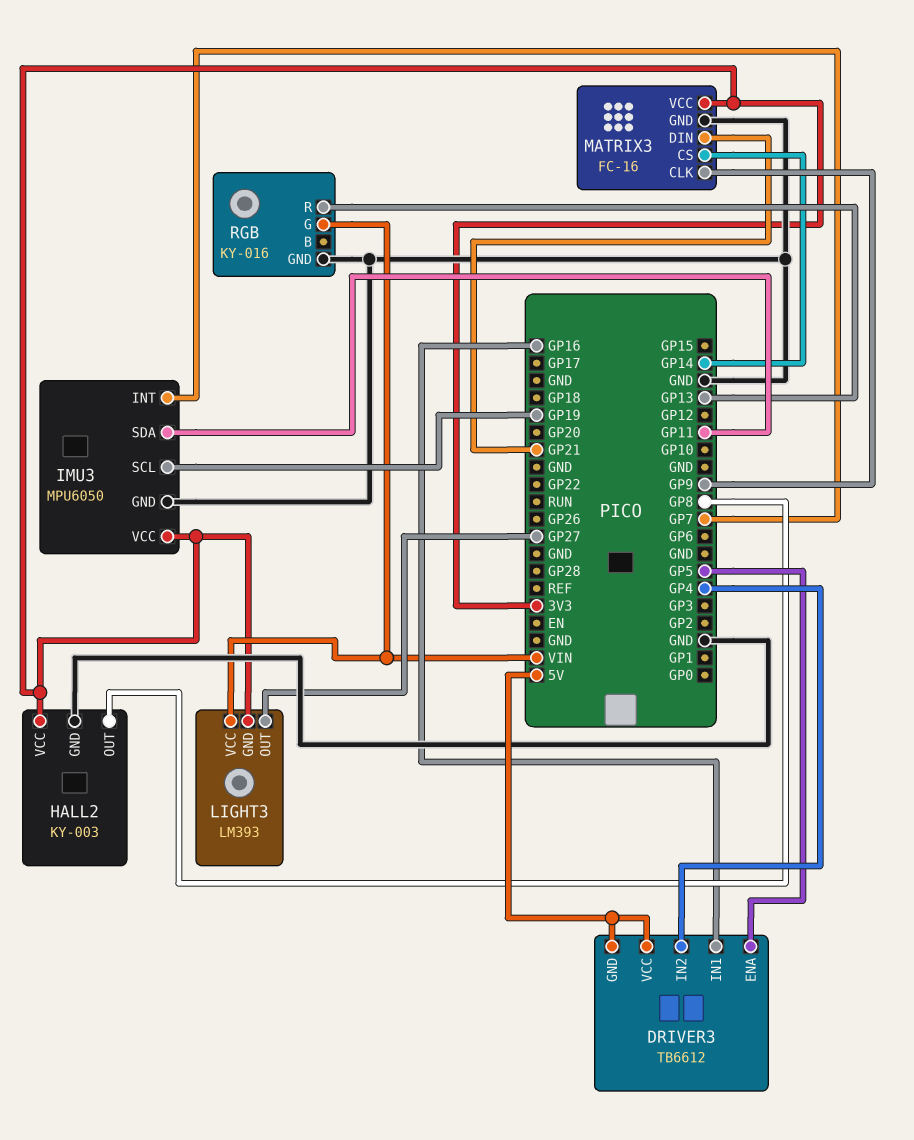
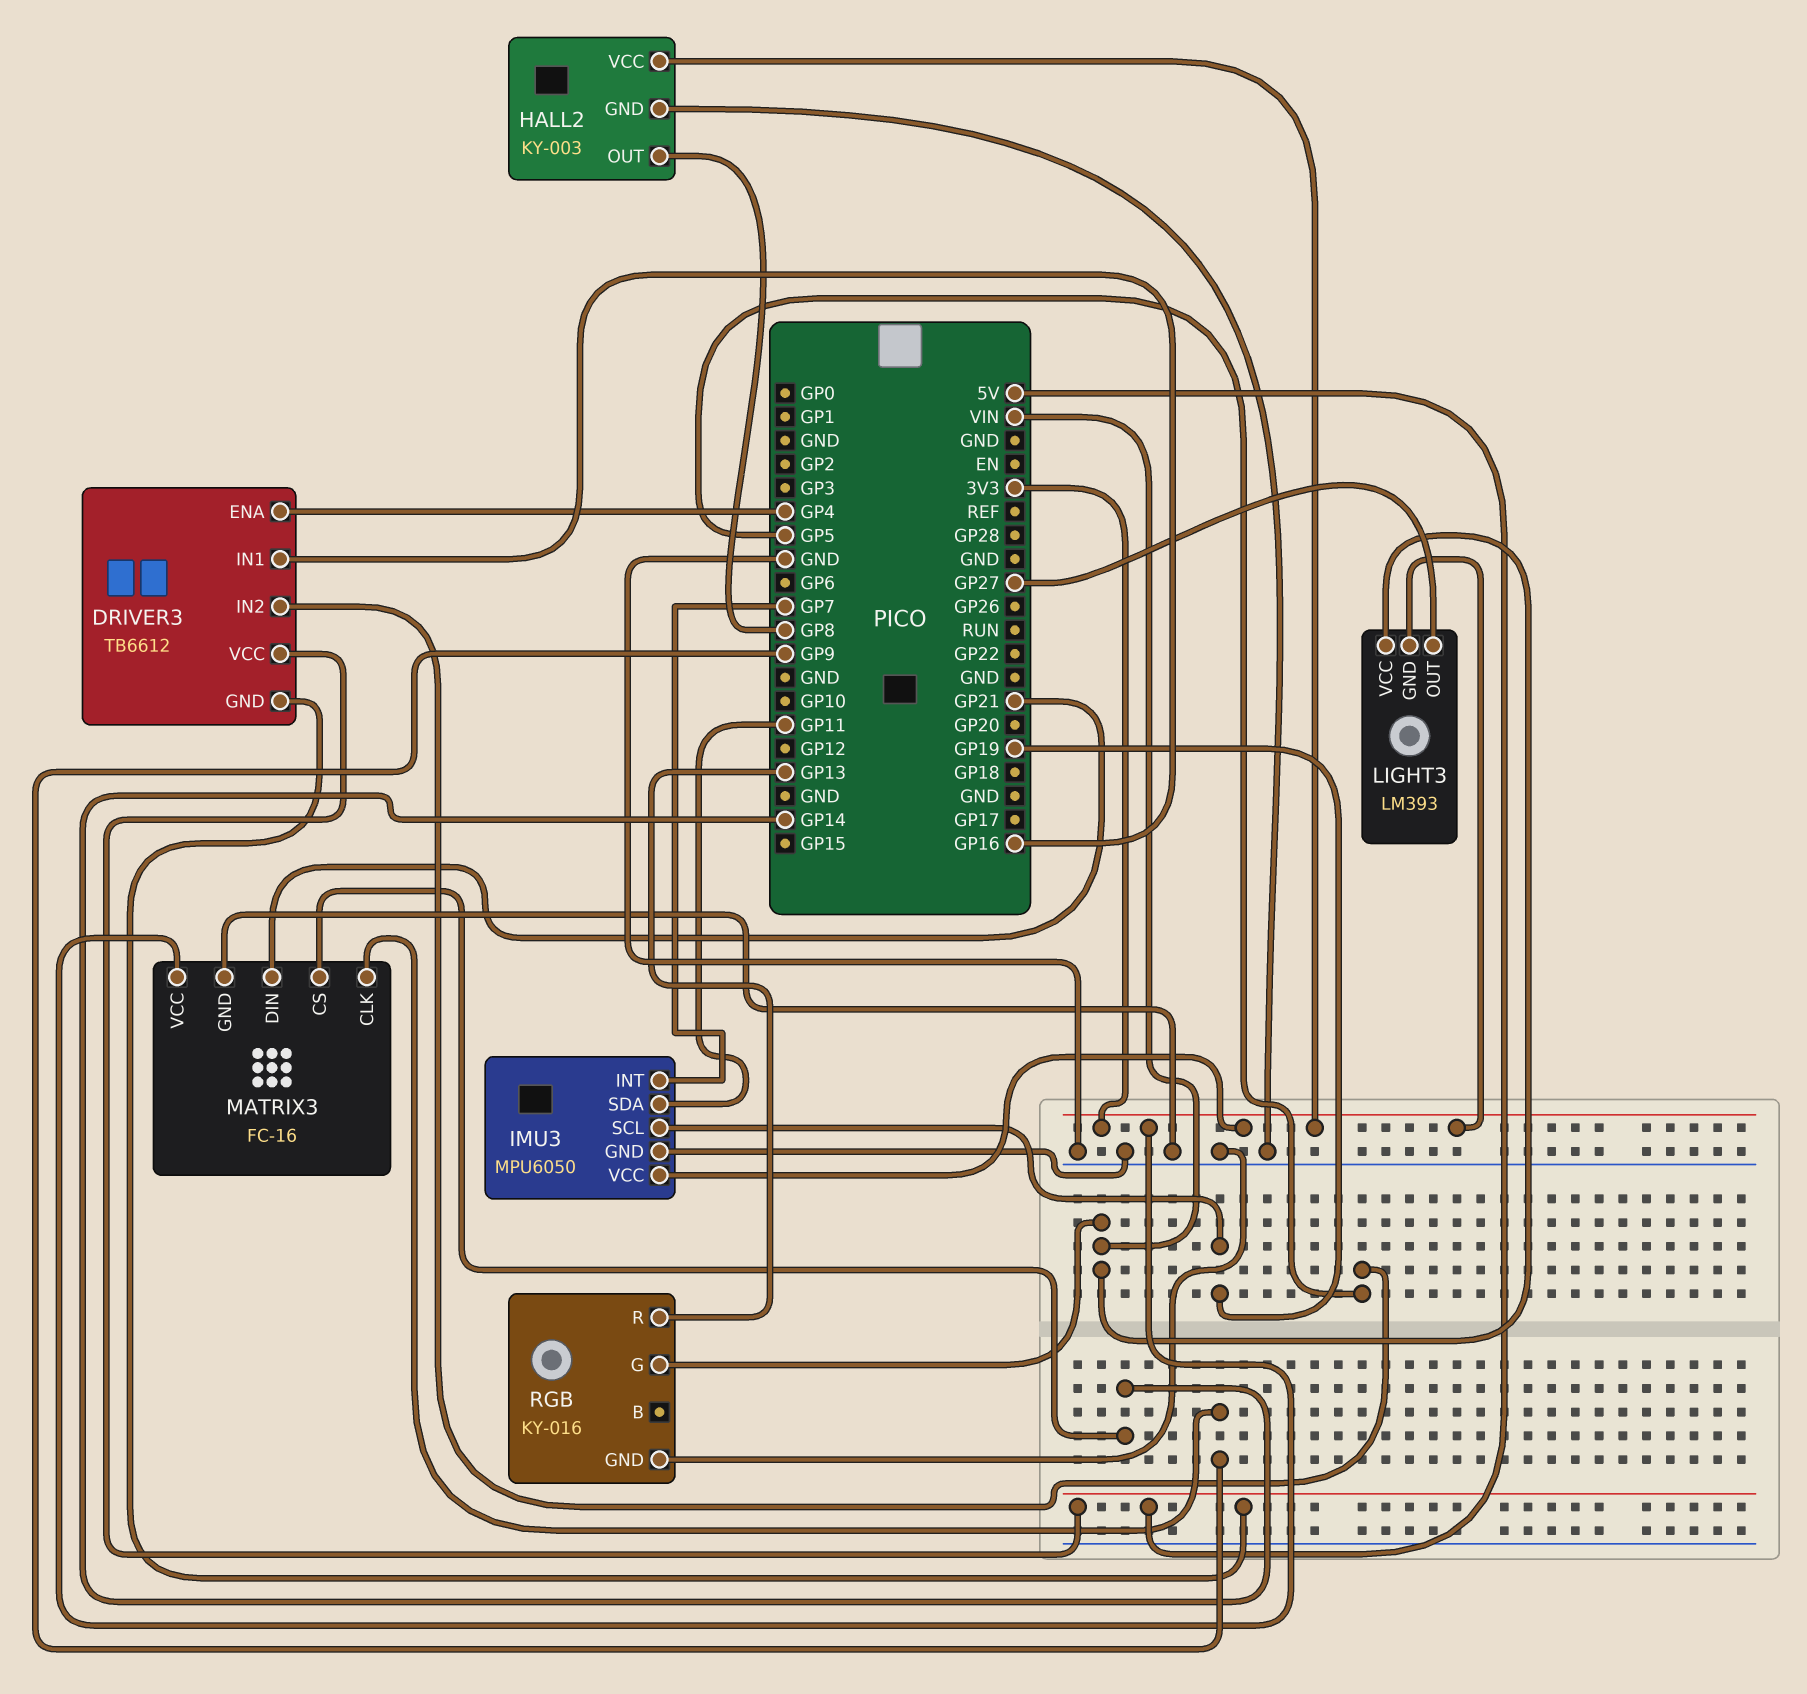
DRIVER3 pin ENA: GP5 -> GP4
DRIVER3 pin IN2: GP4 -> GP5

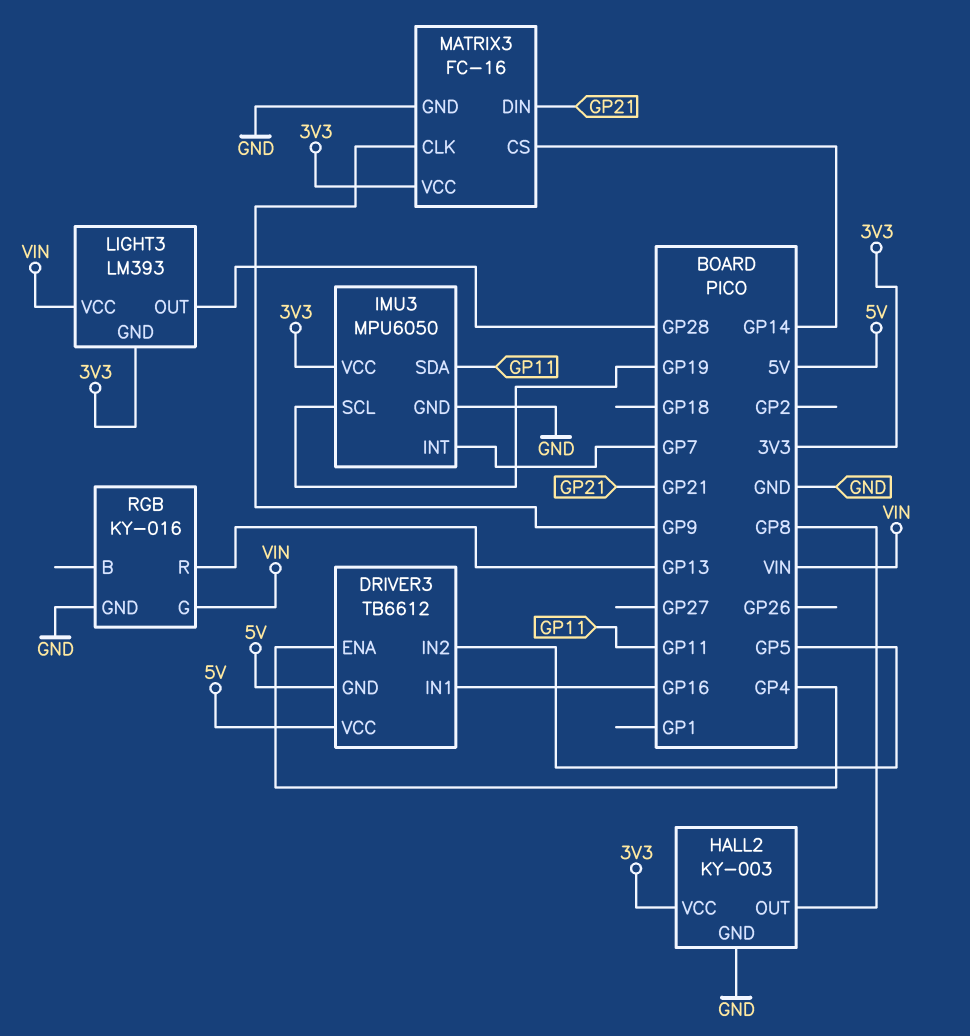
LIGHT3 pin OUT: GP27 -> GP28

